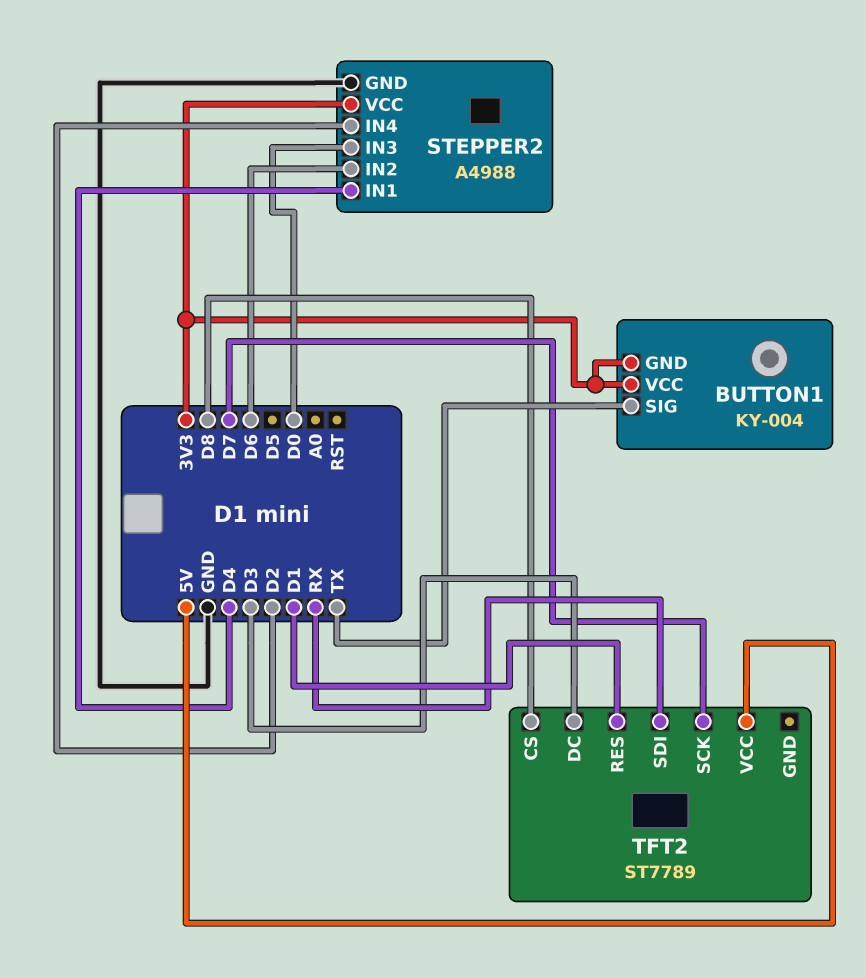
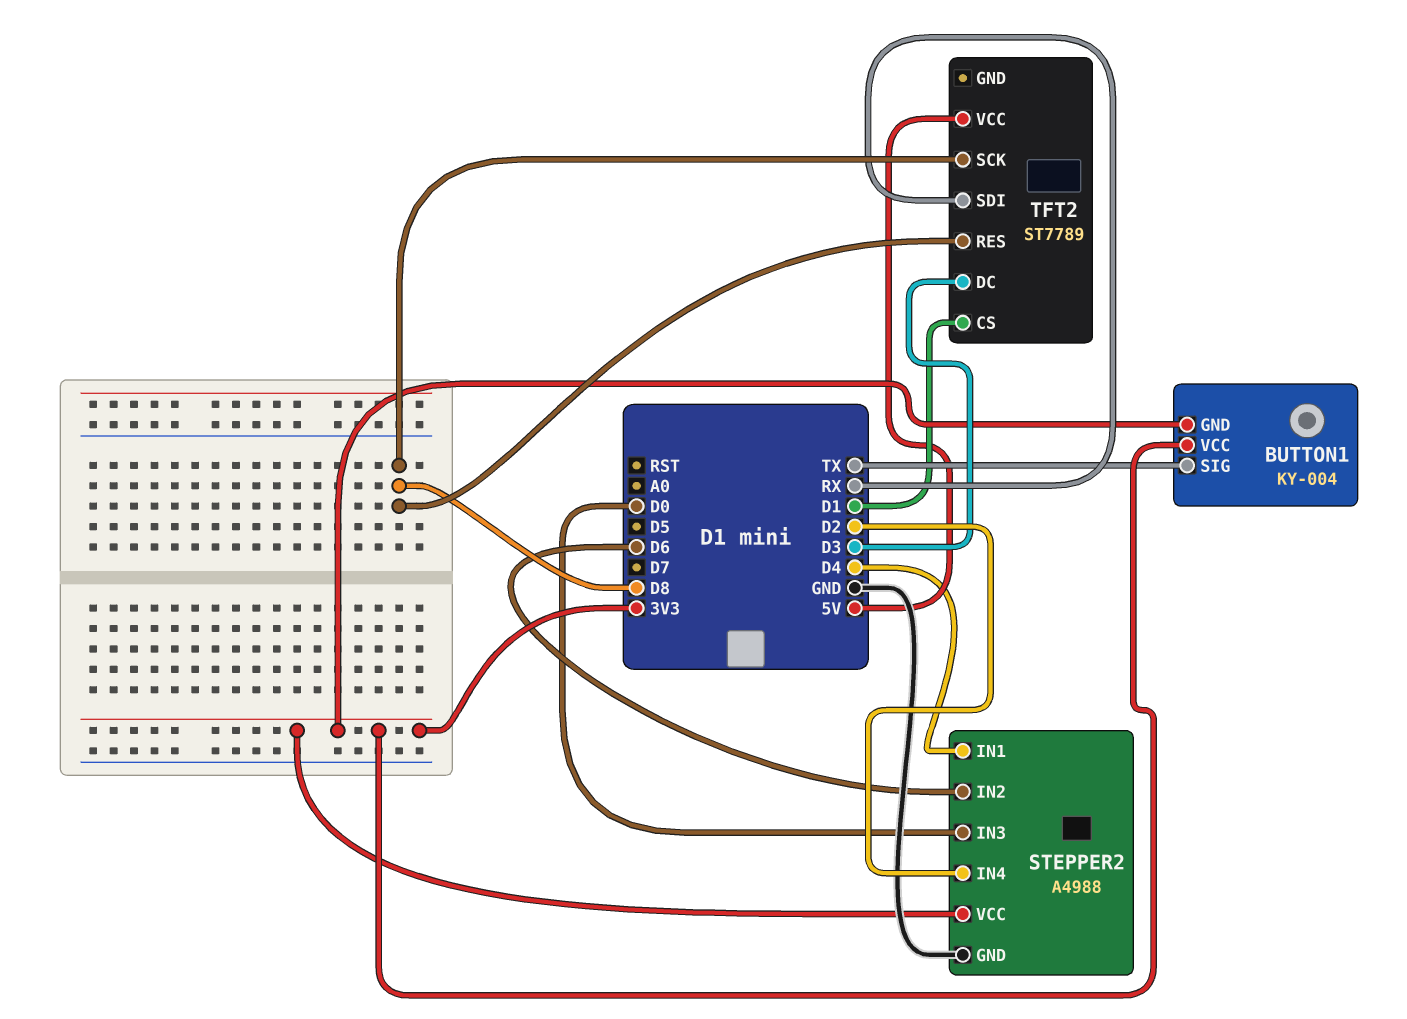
TFT2 pin CS: D8 -> D1
TFT2 pin RES: D1 -> D8
TFT2 pin SCK: D7 -> D8

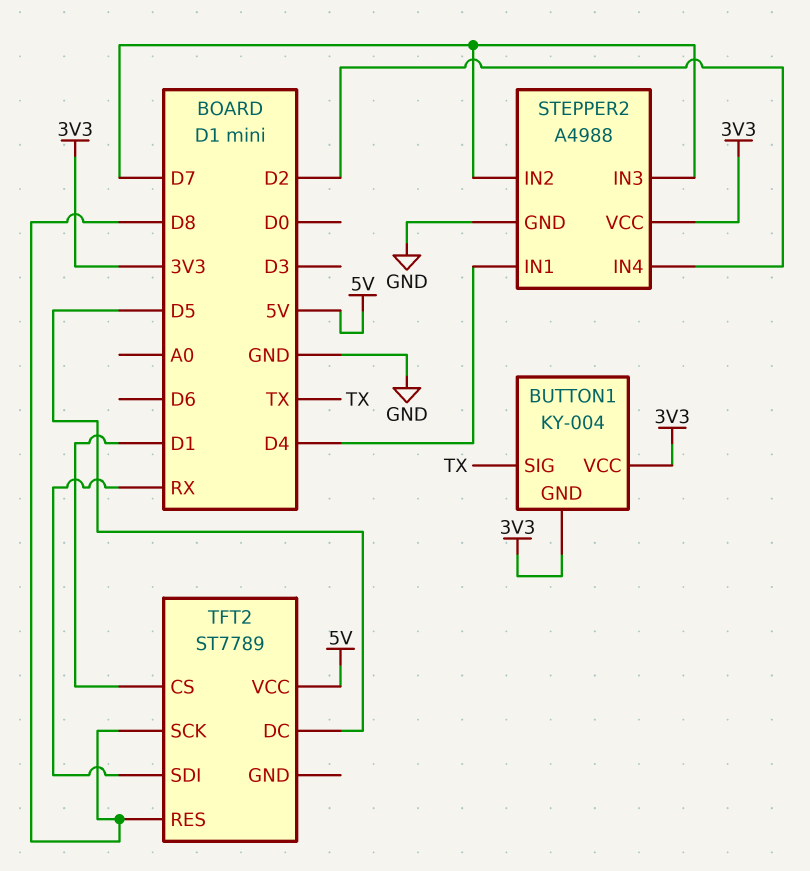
STEPPER2 pin IN2: D6 -> D7
STEPPER2 pin IN3: D0 -> D7
TFT2 pin DC: D3 -> D5

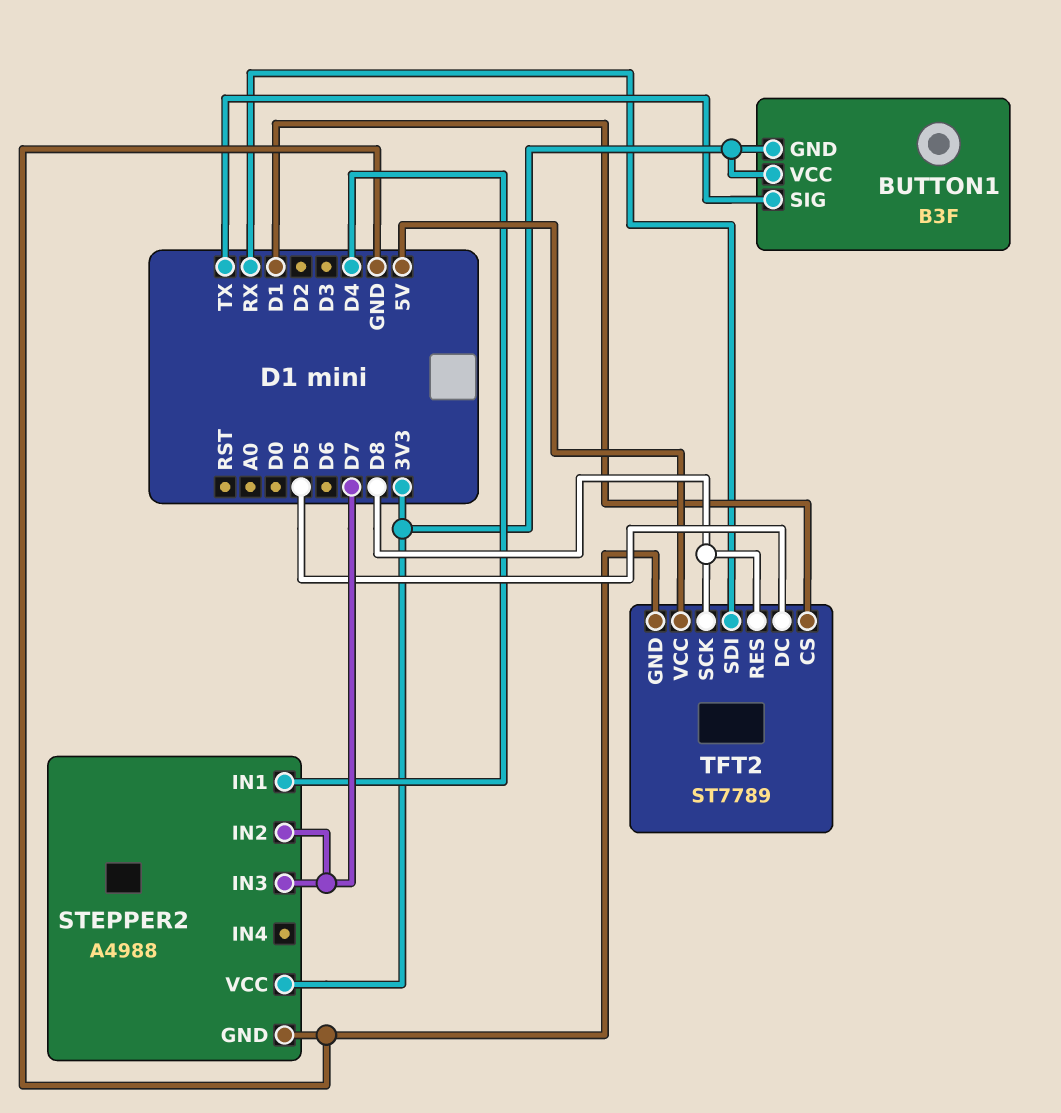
BUTTON1: KY-004 -> B3F
STEPPER2 pin IN4: D2 -> none
TFT2 pin GND: none -> GND

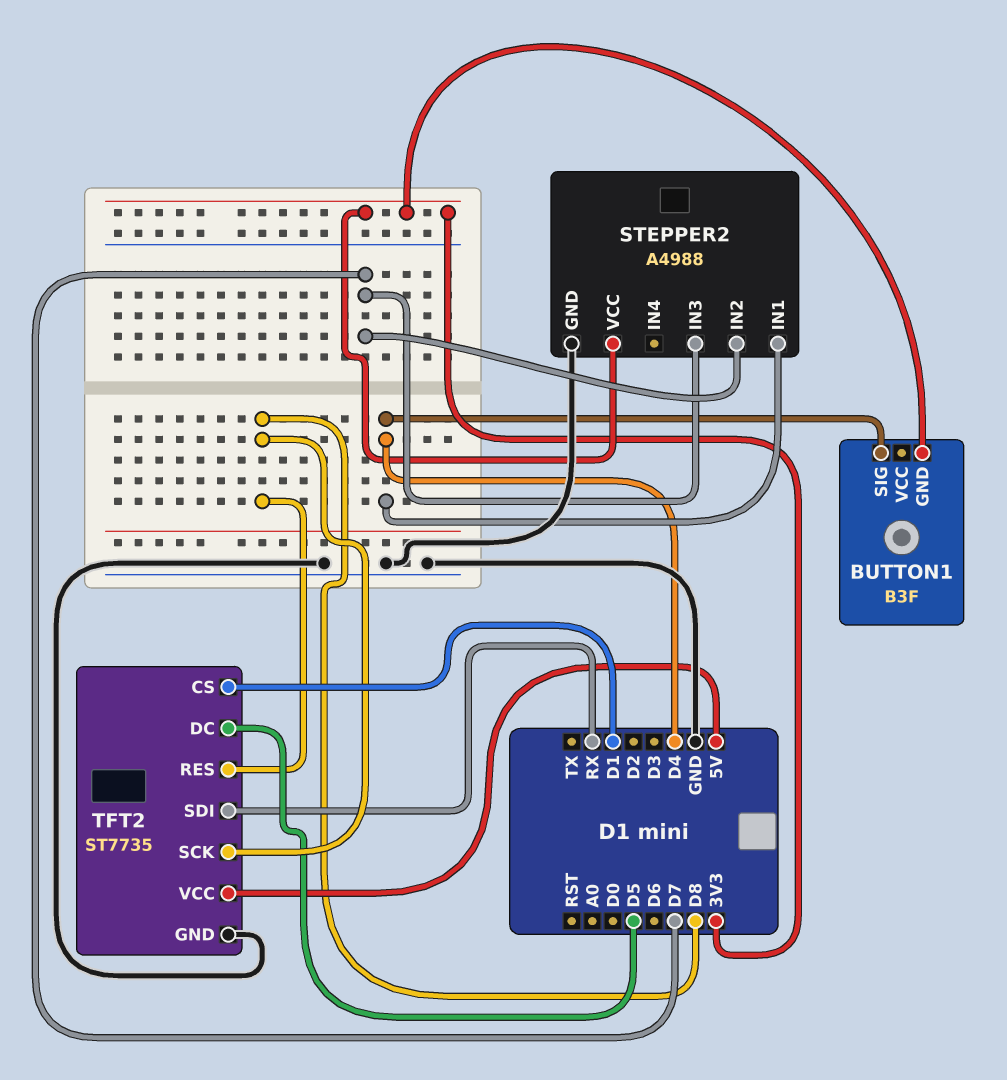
BUTTON1 pin SIG: TX -> D4
BUTTON1 pin VCC: 3V3 -> none
TFT2: ST7789 -> ST7735

